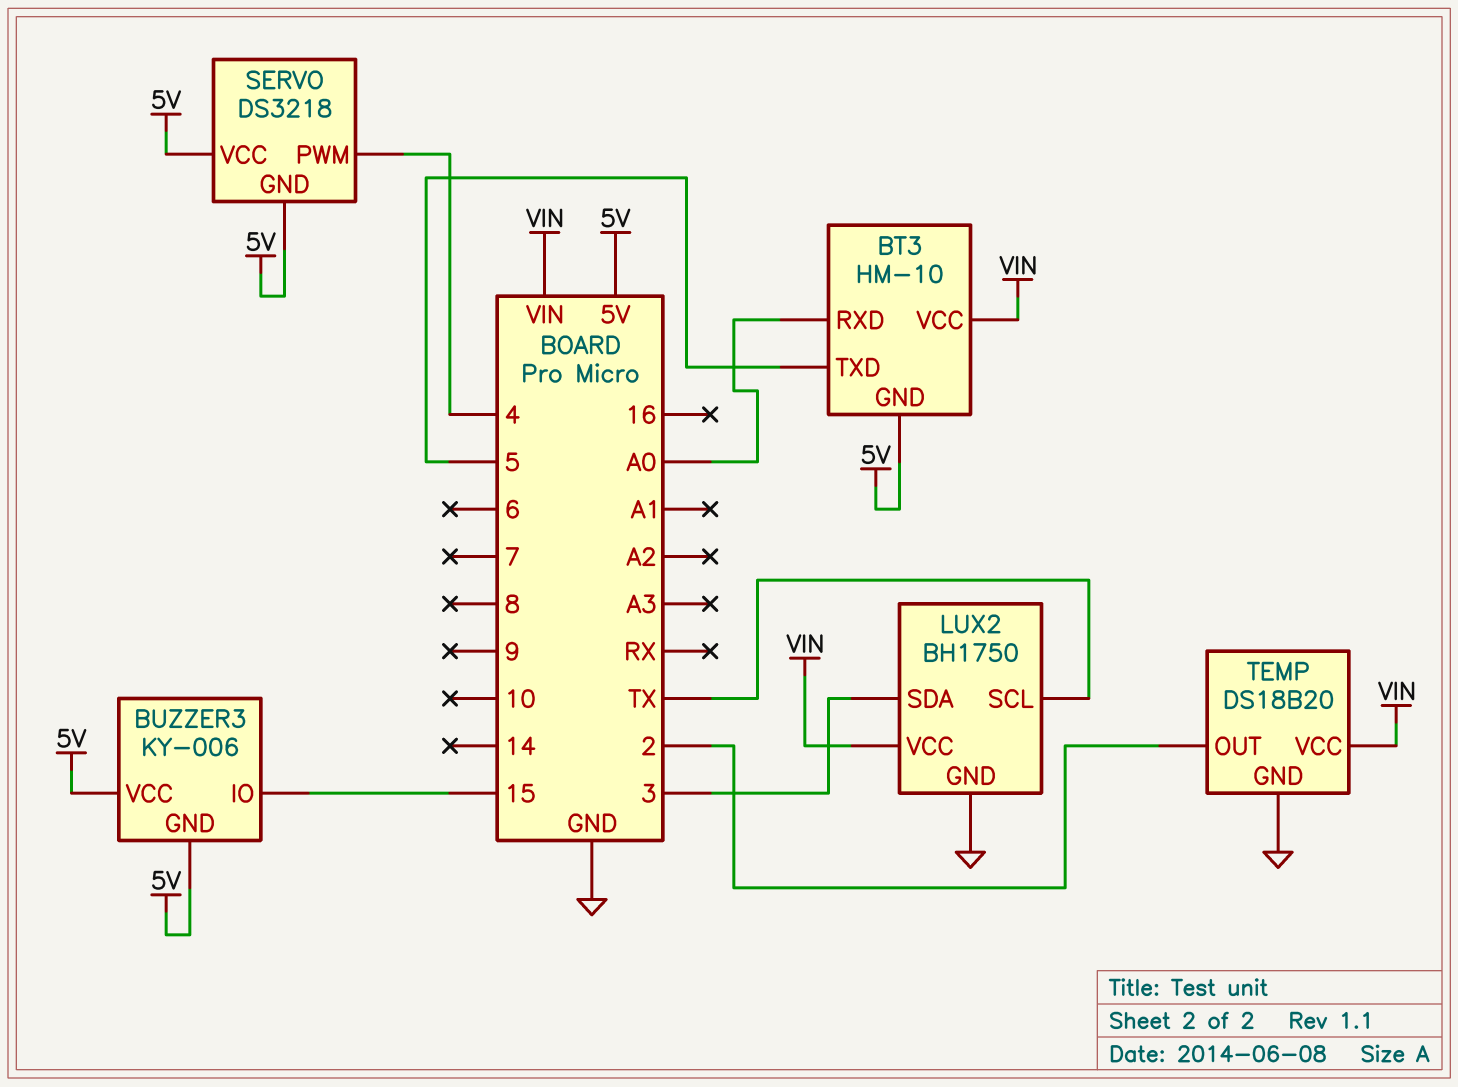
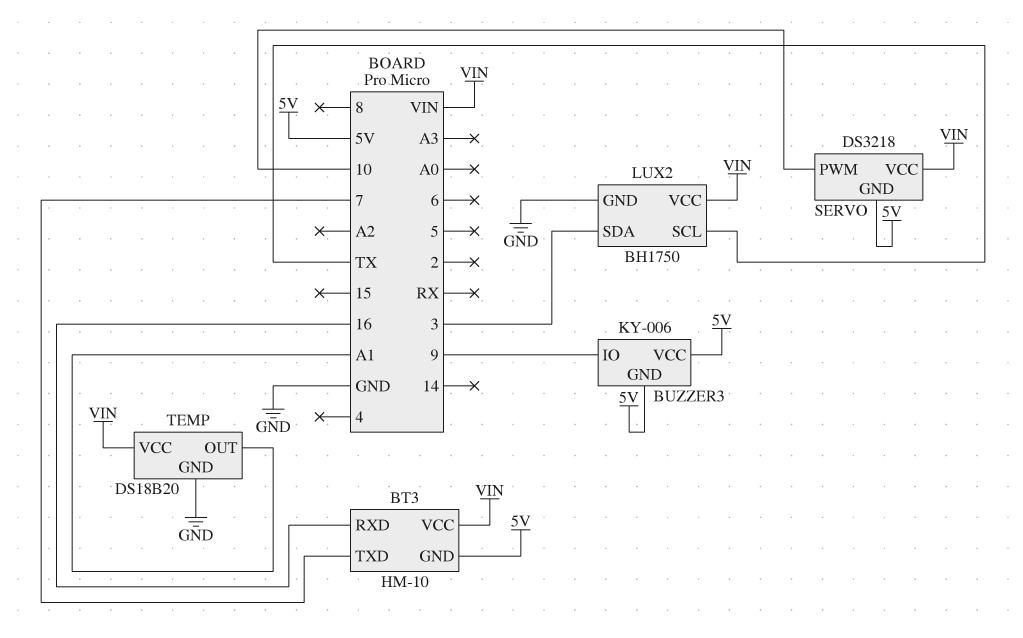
BT3 pin RXD: A0 -> 16
BT3 pin TXD: 5 -> 7
BUZZER3 pin IO: 15 -> 9
SERVO pin PWM: 4 -> 10
SERVO pin VCC: 5V -> VIN
TEMP pin OUT: 2 -> A1

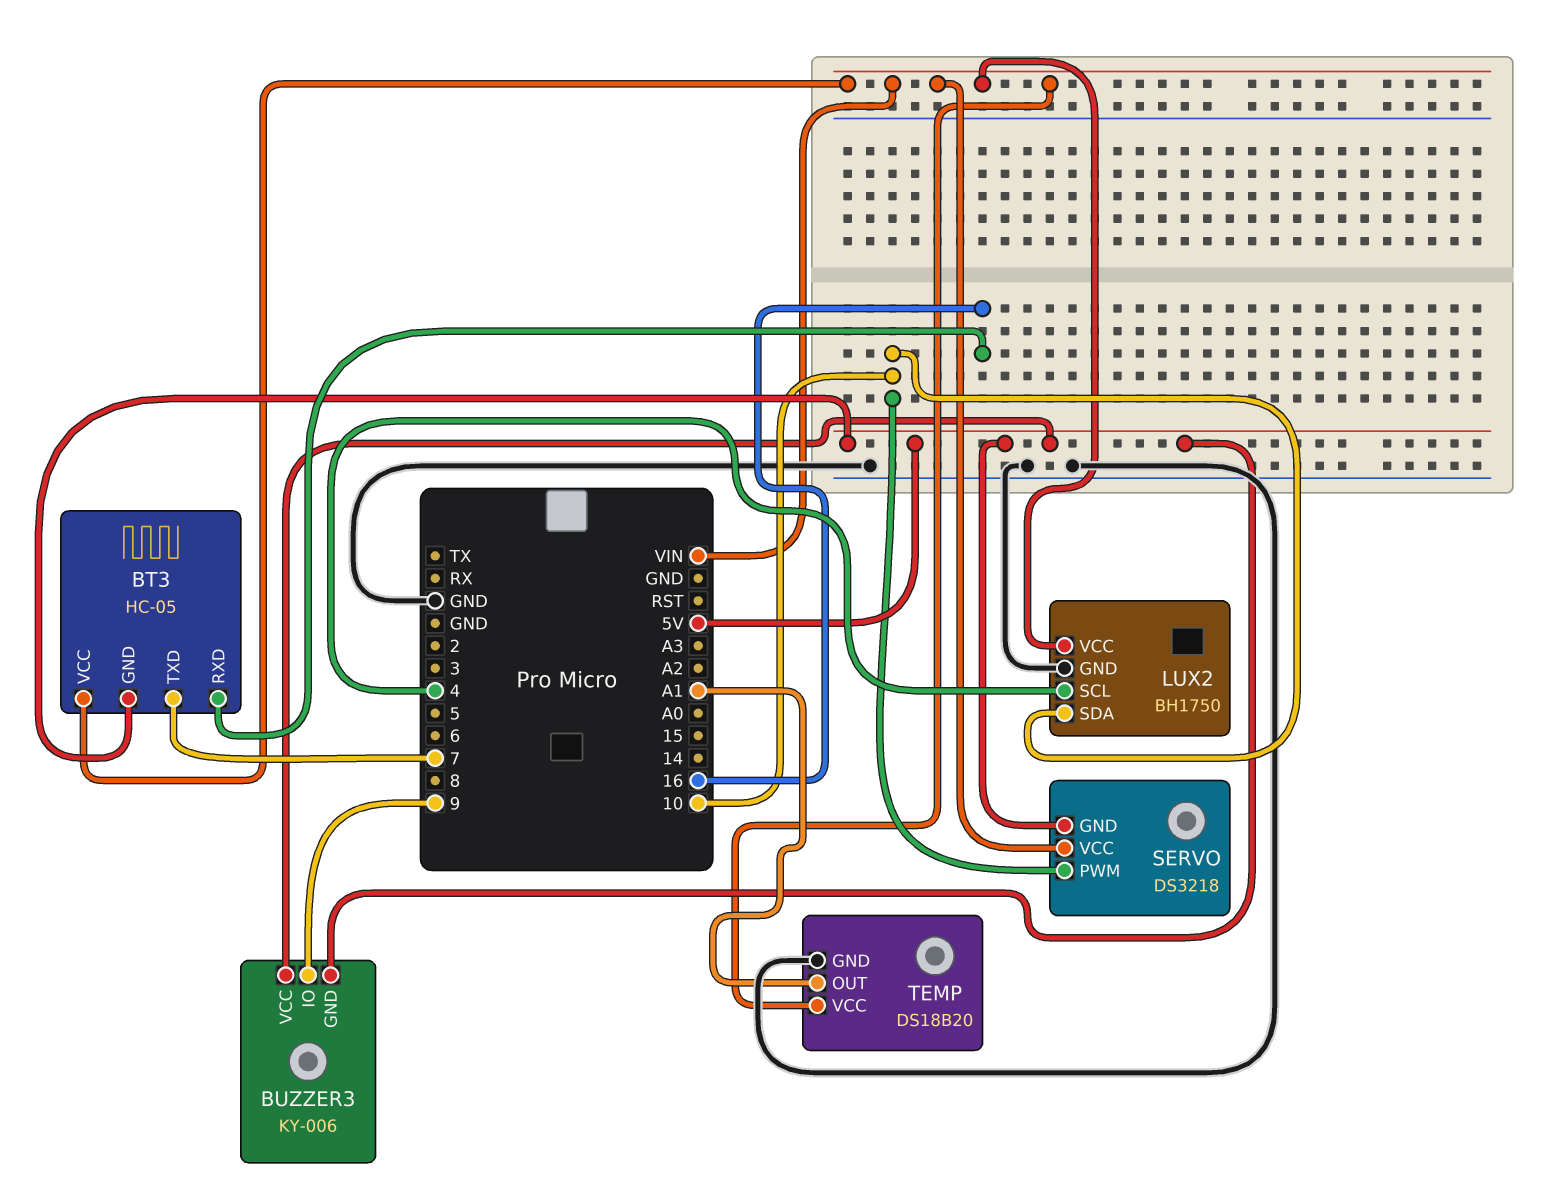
BT3: HM-10 -> HC-05
LUX2 pin SCL: TX -> 4
LUX2 pin SDA: 3 -> 10

